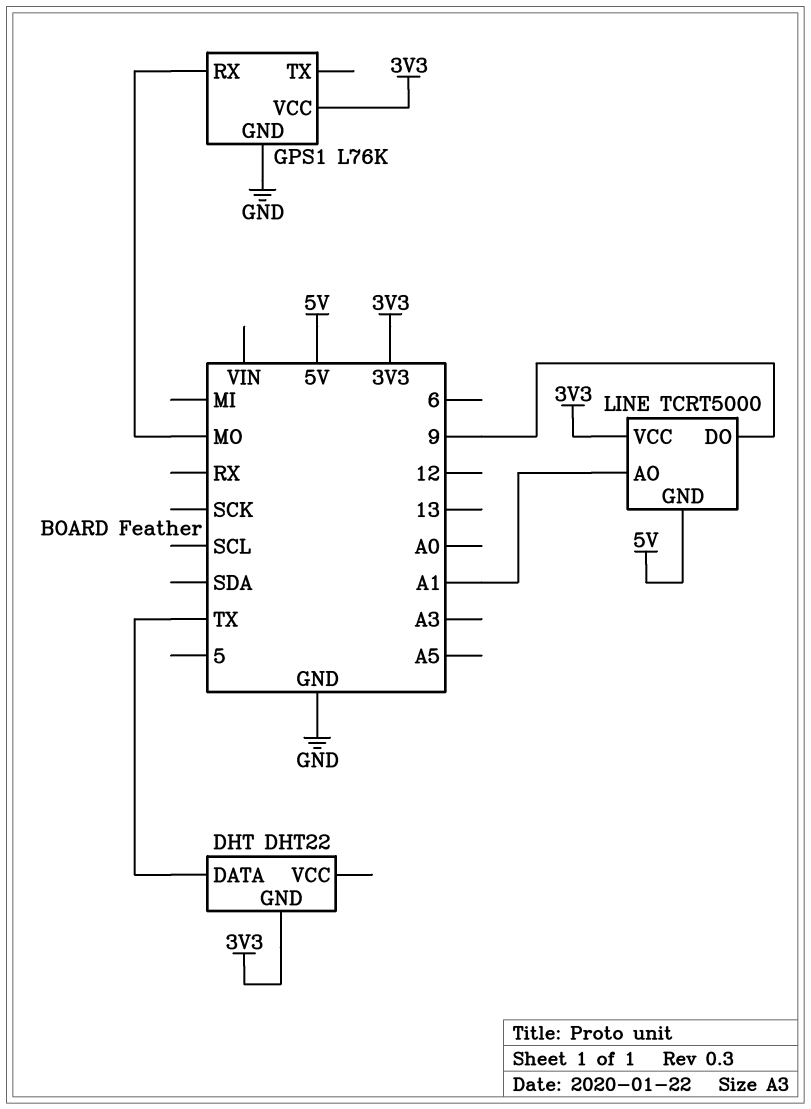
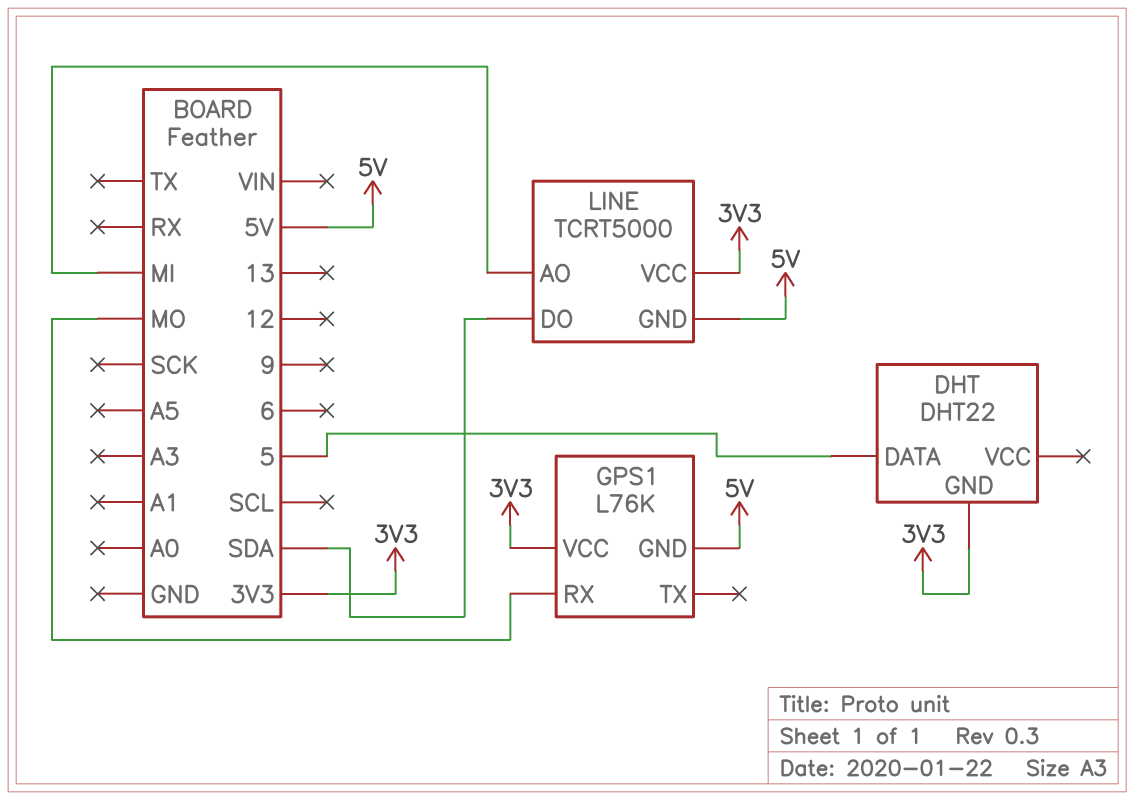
DHT pin DATA: TX -> 5
GPS1 pin GND: GND -> 5V
LINE pin AO: A1 -> MI
LINE pin DO: 9 -> SDA

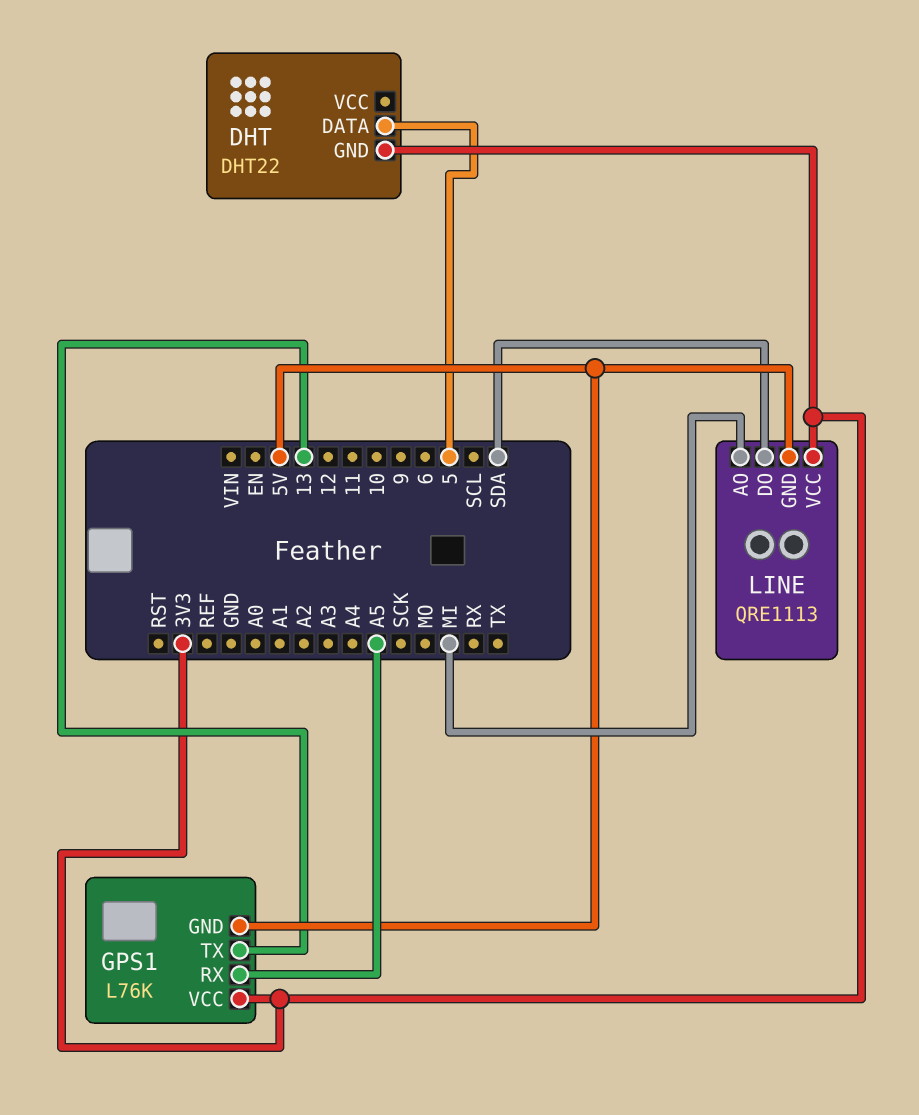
GPS1 pin RX: MO -> A5
GPS1 pin TX: none -> 13
LINE: TCRT5000 -> QRE1113

